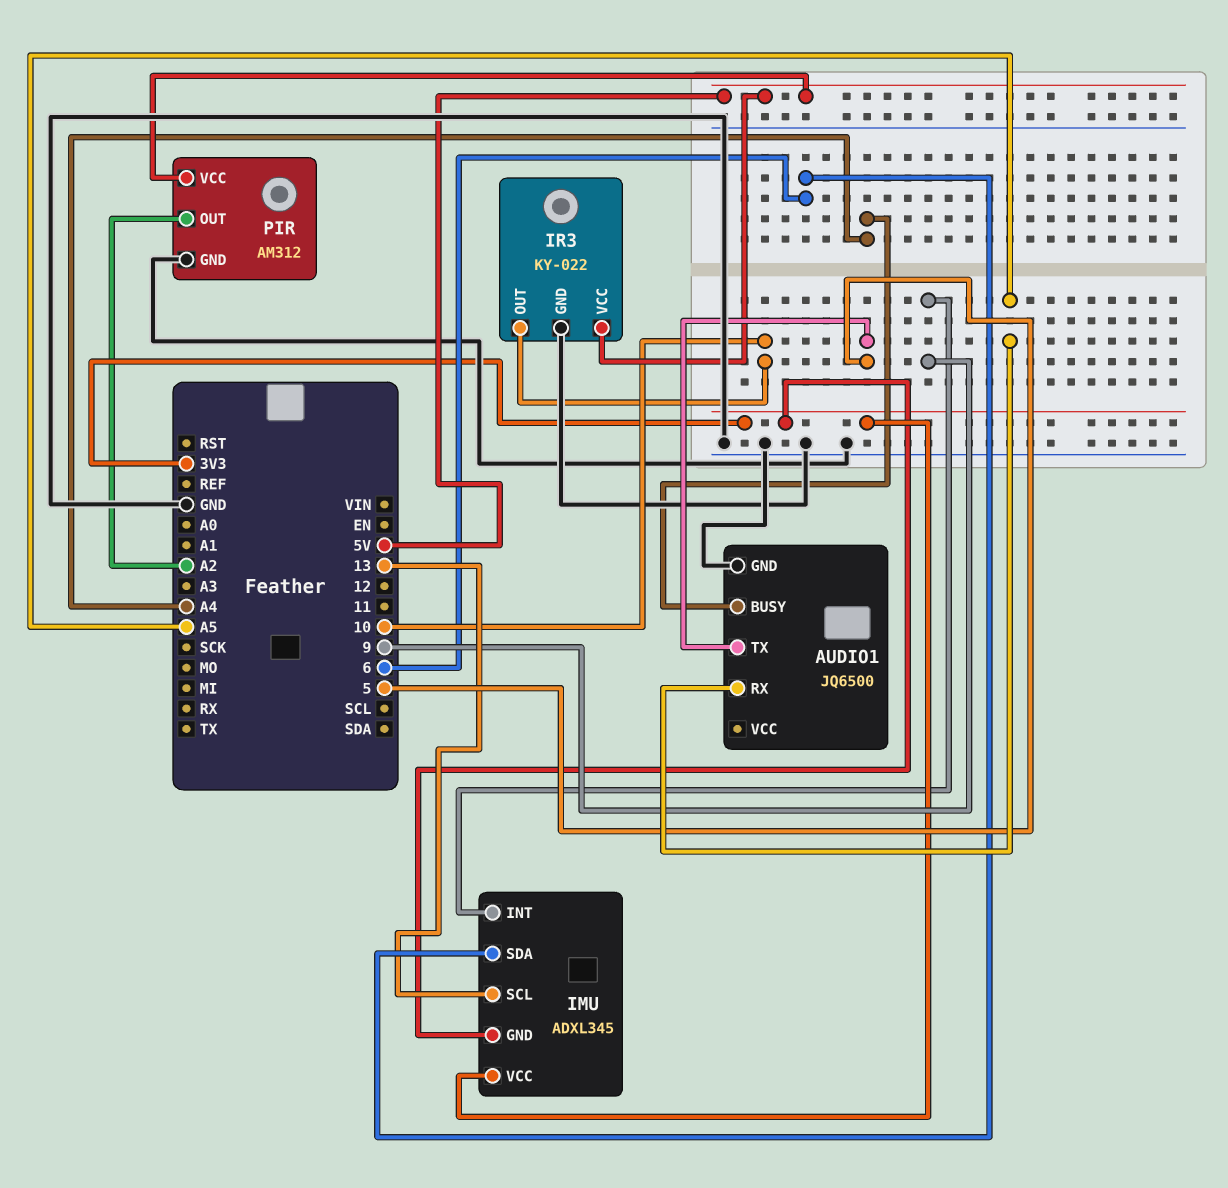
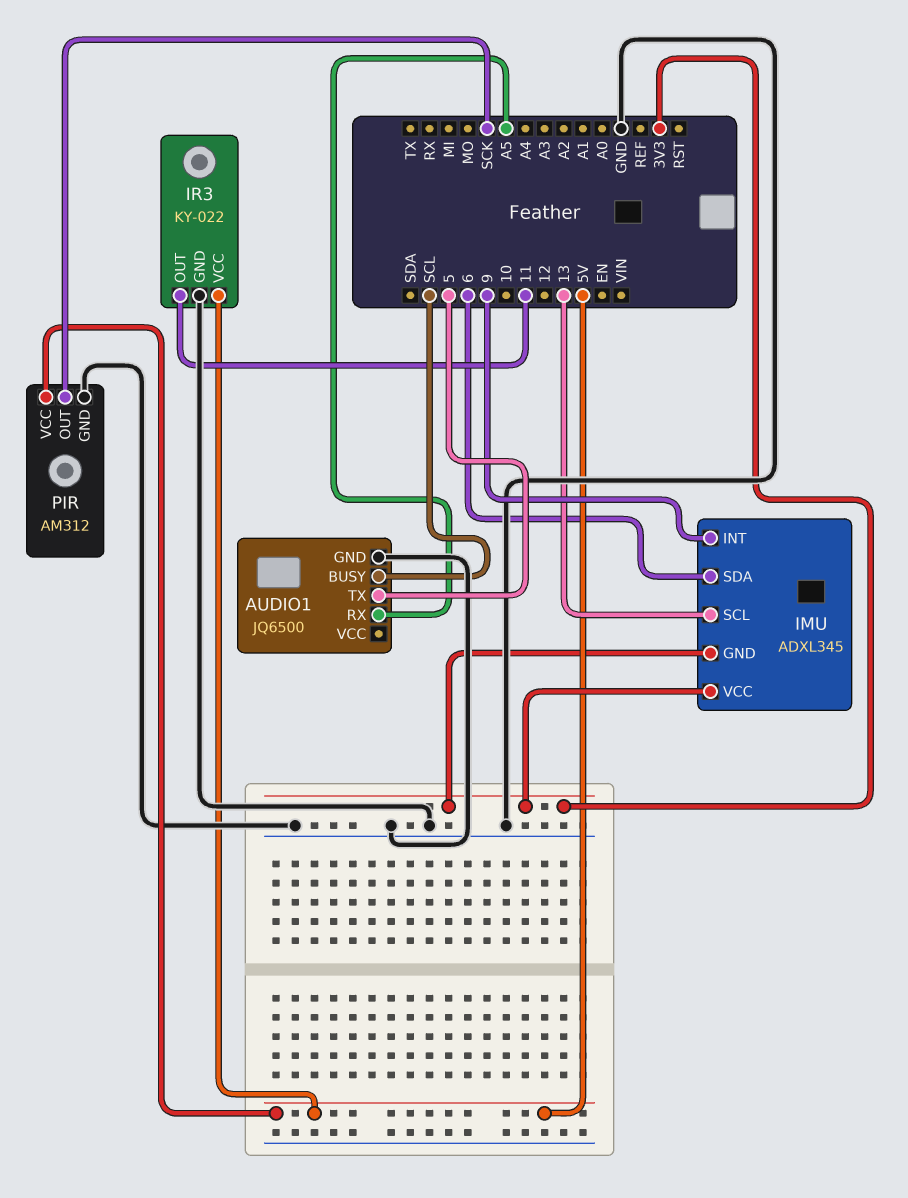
AUDIO1 pin BUSY: A4 -> SCL
IR3 pin OUT: 10 -> 11
PIR pin OUT: A2 -> SCK

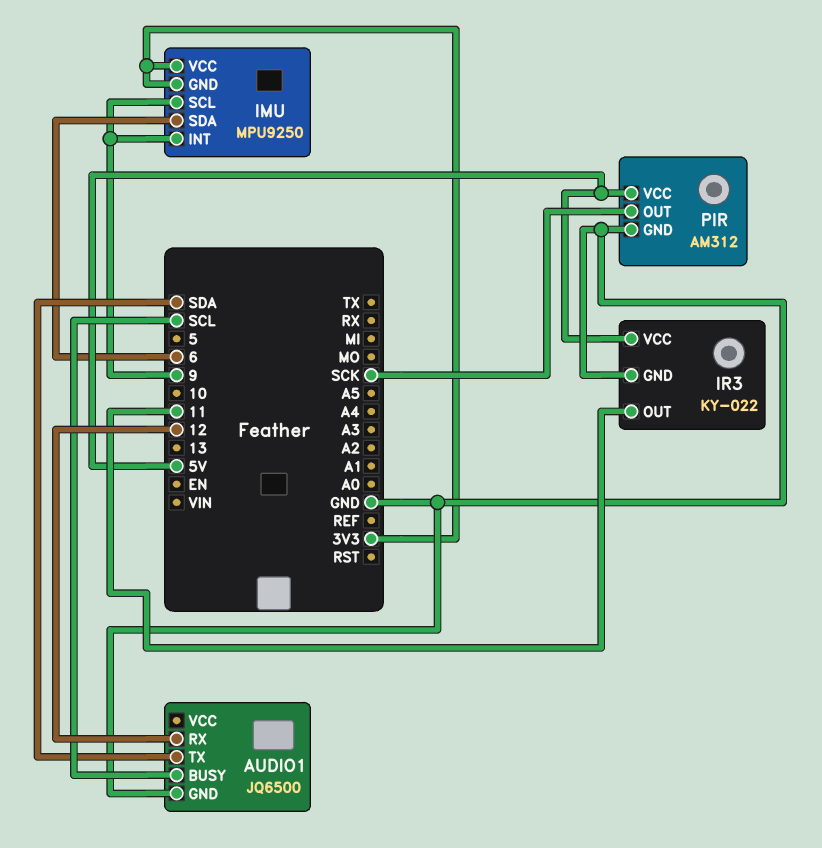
AUDIO1 pin RX: A5 -> 12
AUDIO1 pin TX: 5 -> SDA
IMU: ADXL345 -> MPU9250
IMU pin SCL: 13 -> 9

